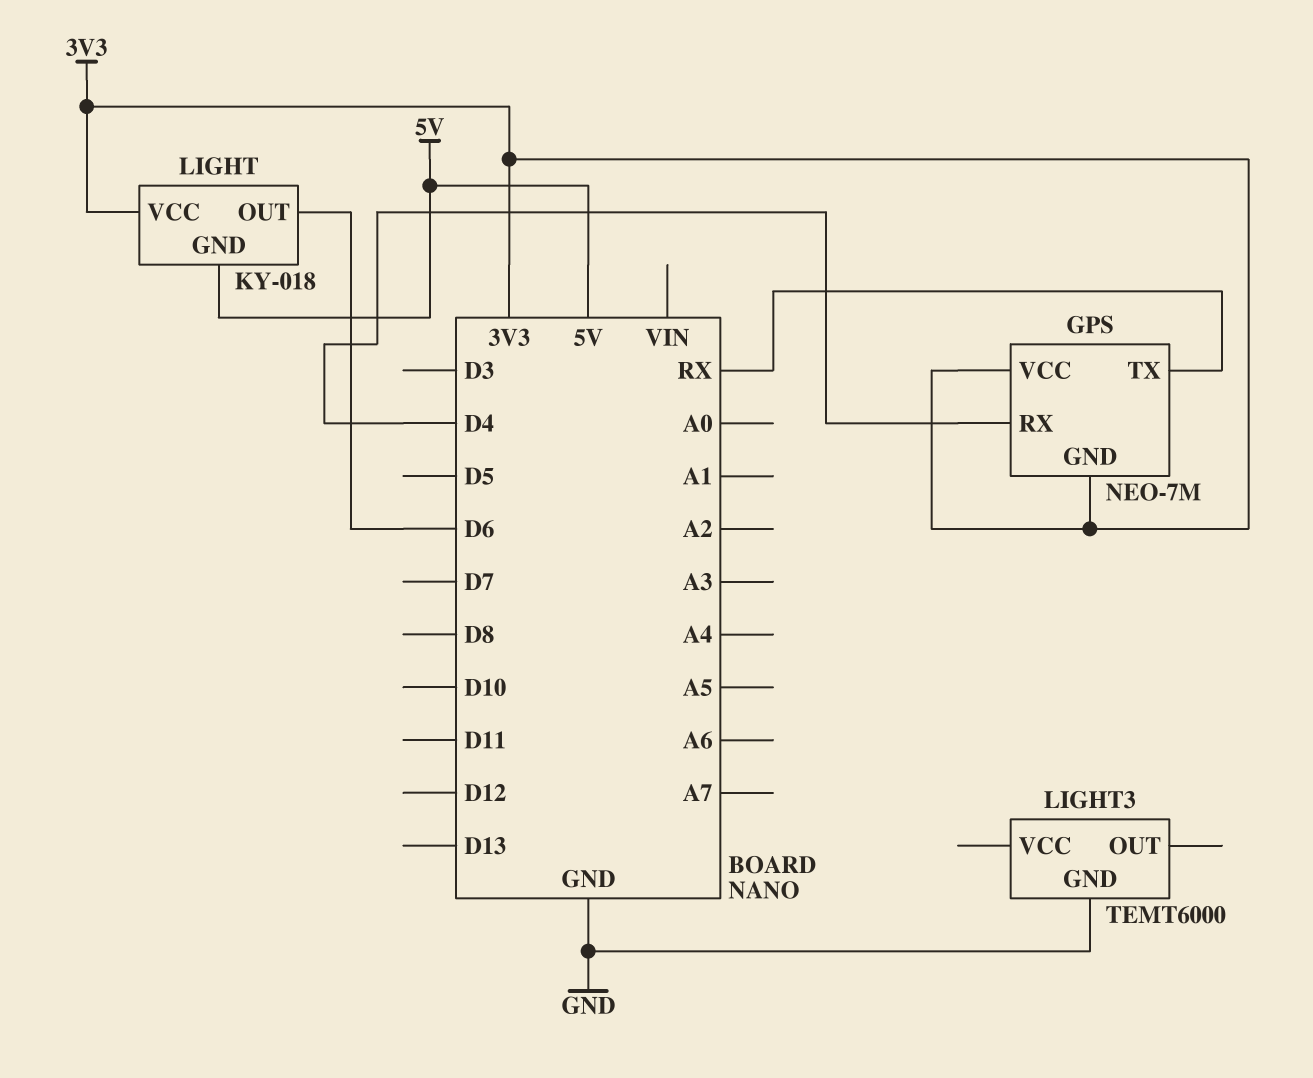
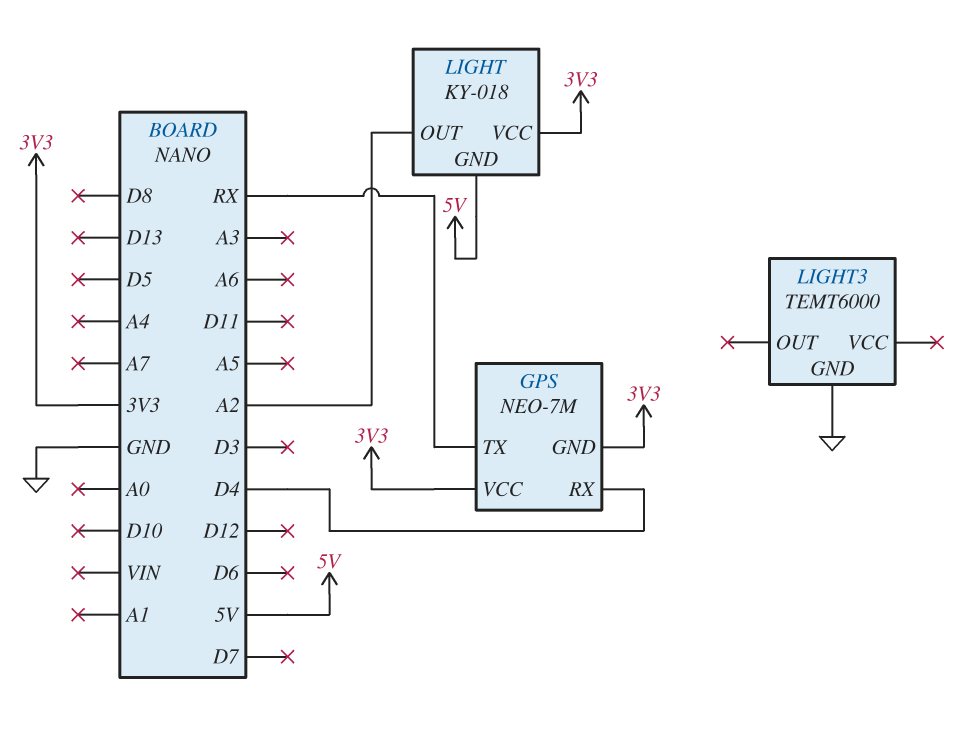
LIGHT pin OUT: D6 -> A2

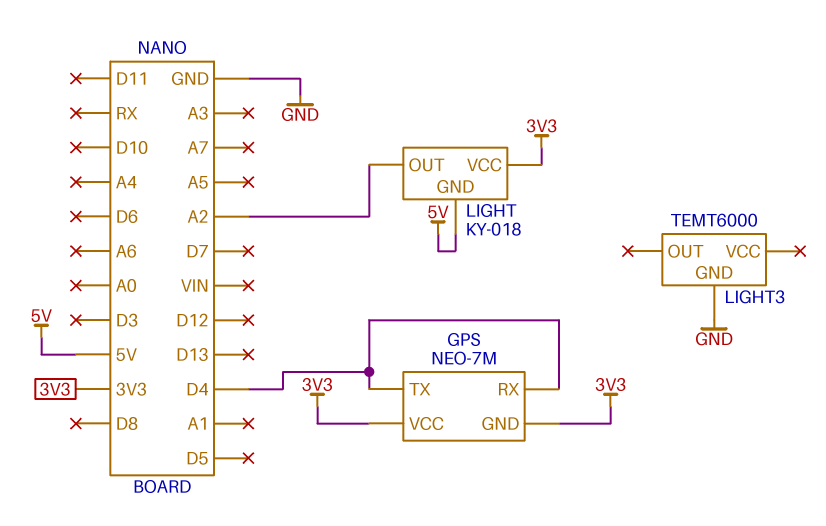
GPS pin TX: RX -> D4

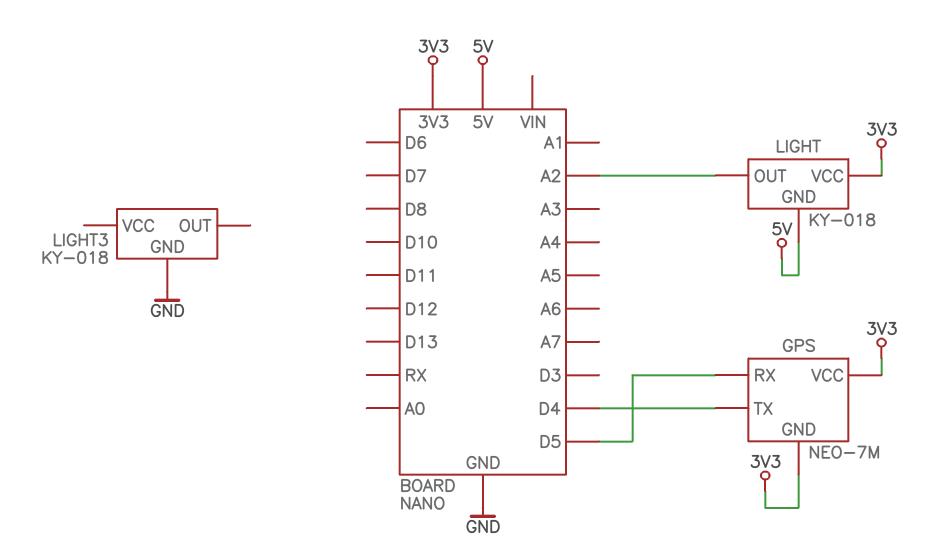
GPS pin RX: D4 -> D5
LIGHT3: TEMT6000 -> KY-018

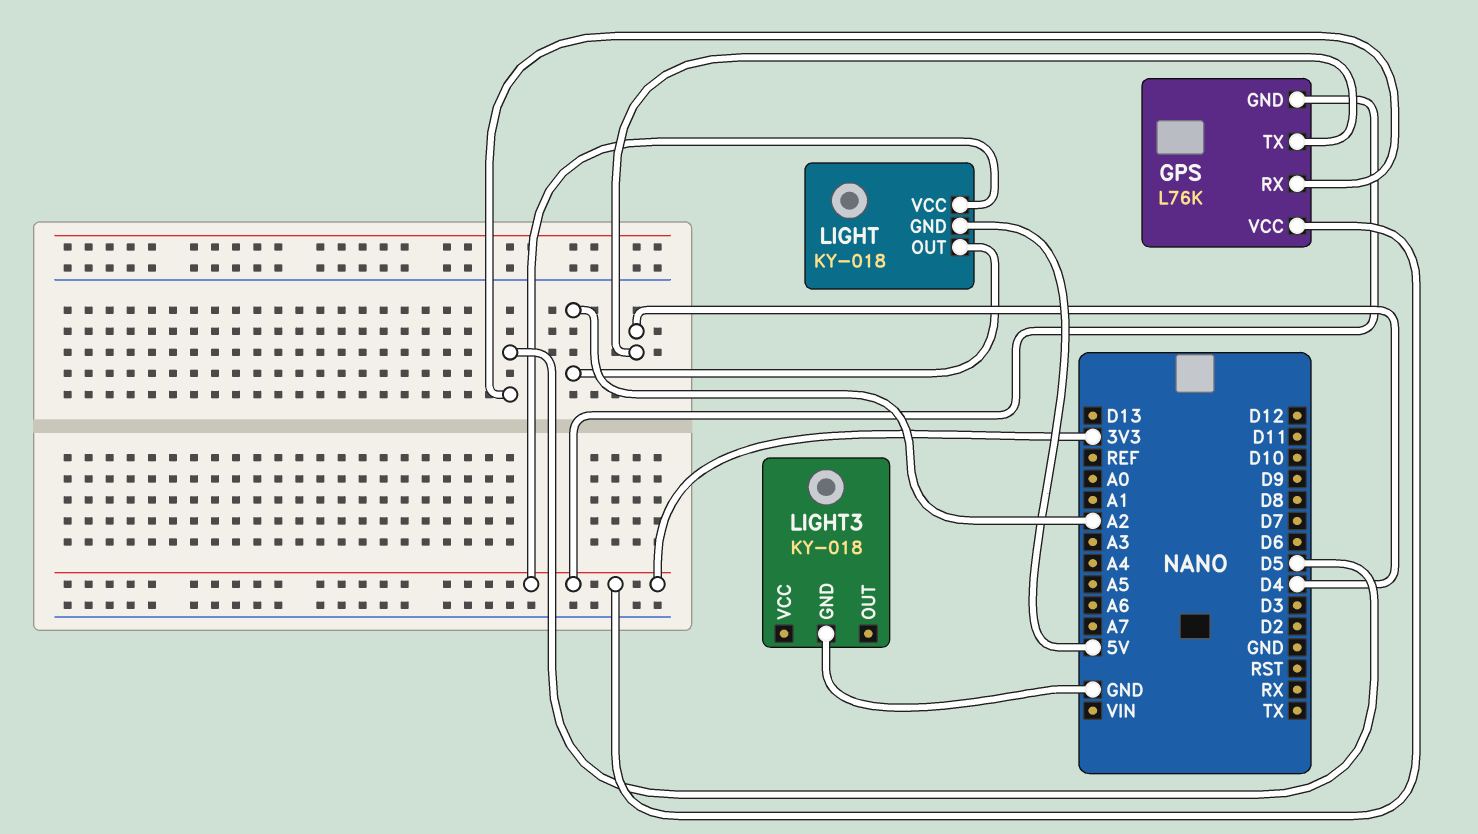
GPS: NEO-7M -> L76K

